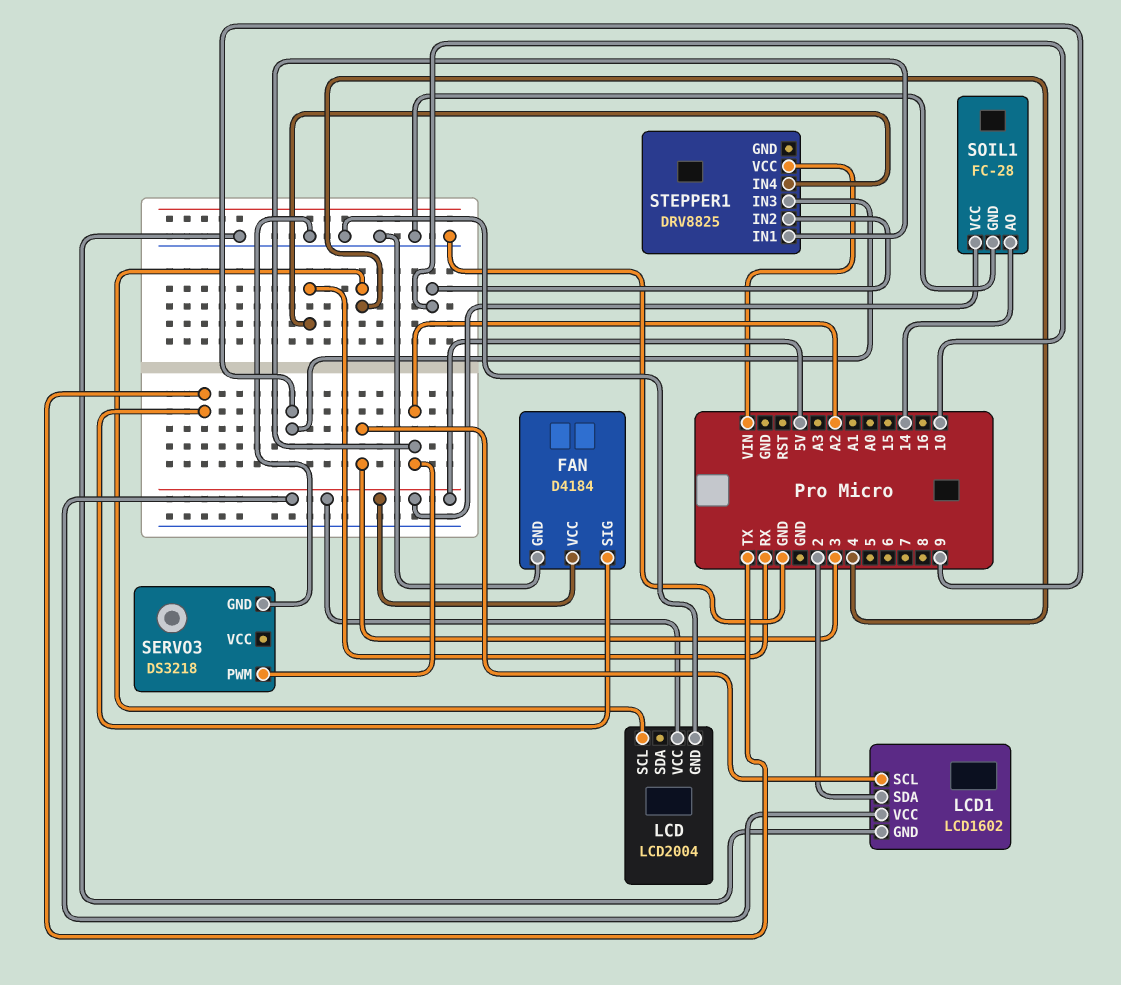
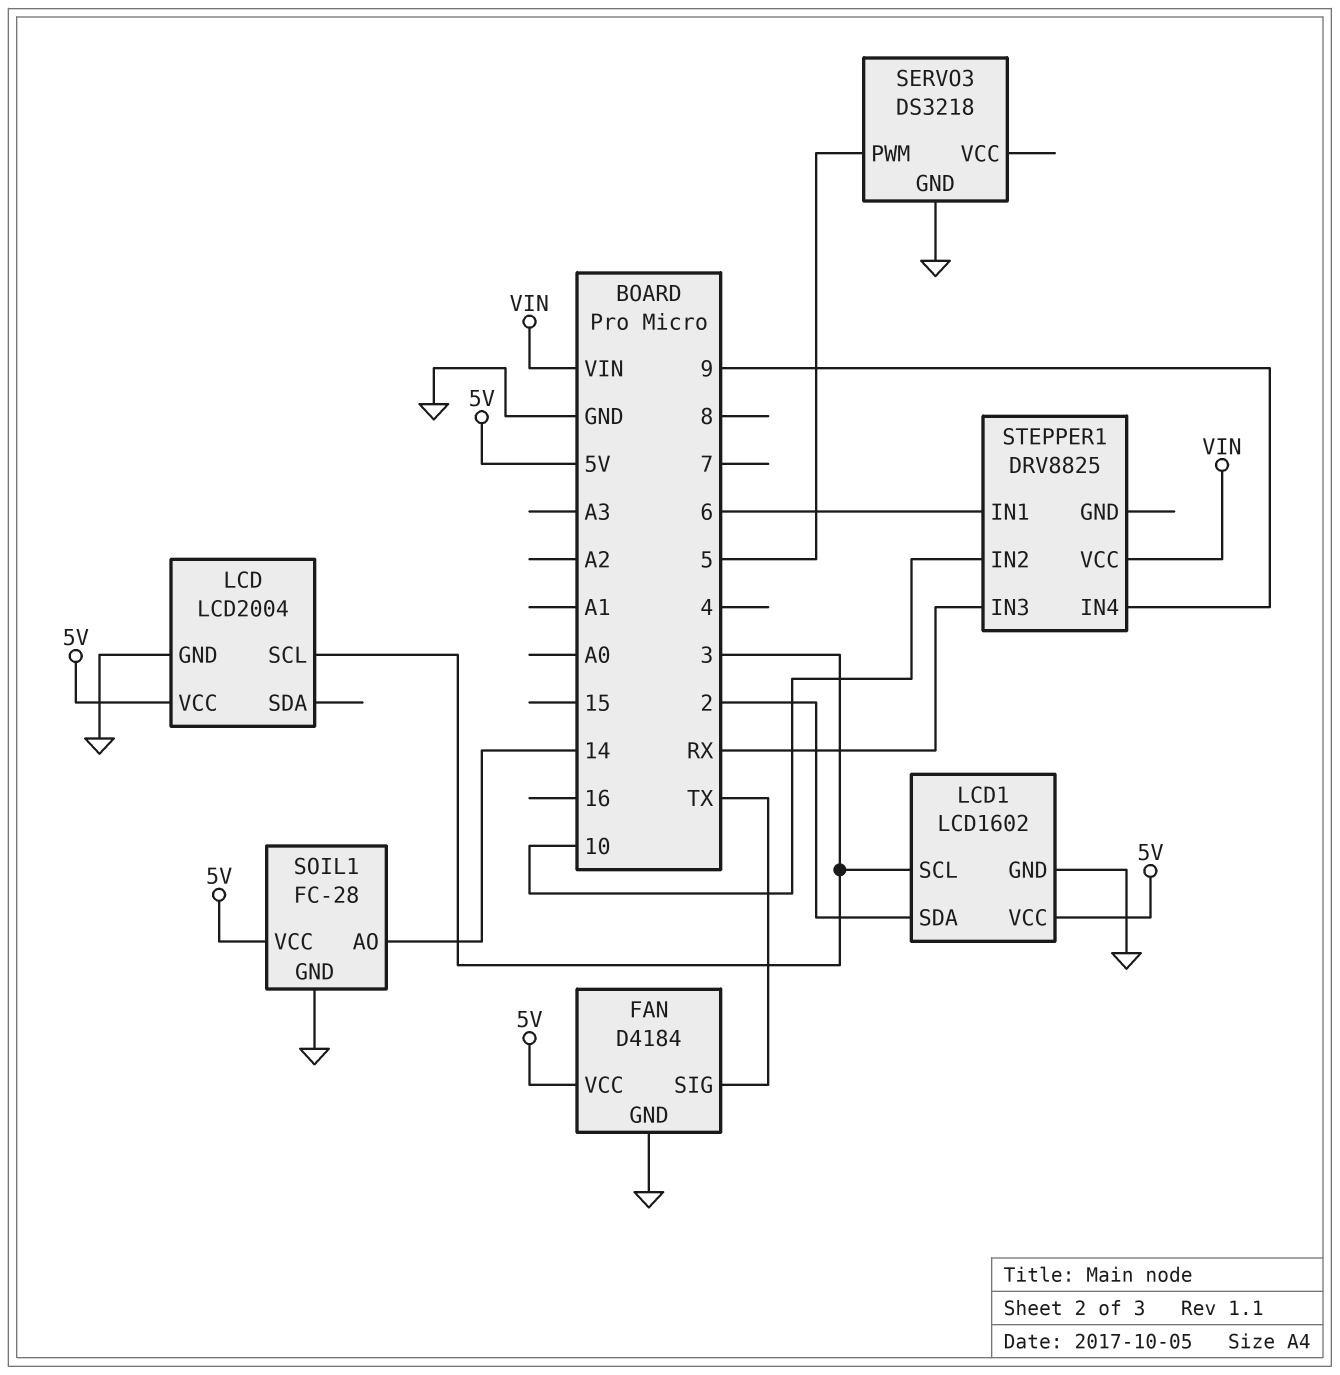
LCD pin SCL: 4 -> 3
SERVO3 pin PWM: A2 -> 5
STEPPER1 pin IN1: A2 -> 6
STEPPER1 pin IN3: 9 -> RX
STEPPER1 pin IN4: RX -> 9

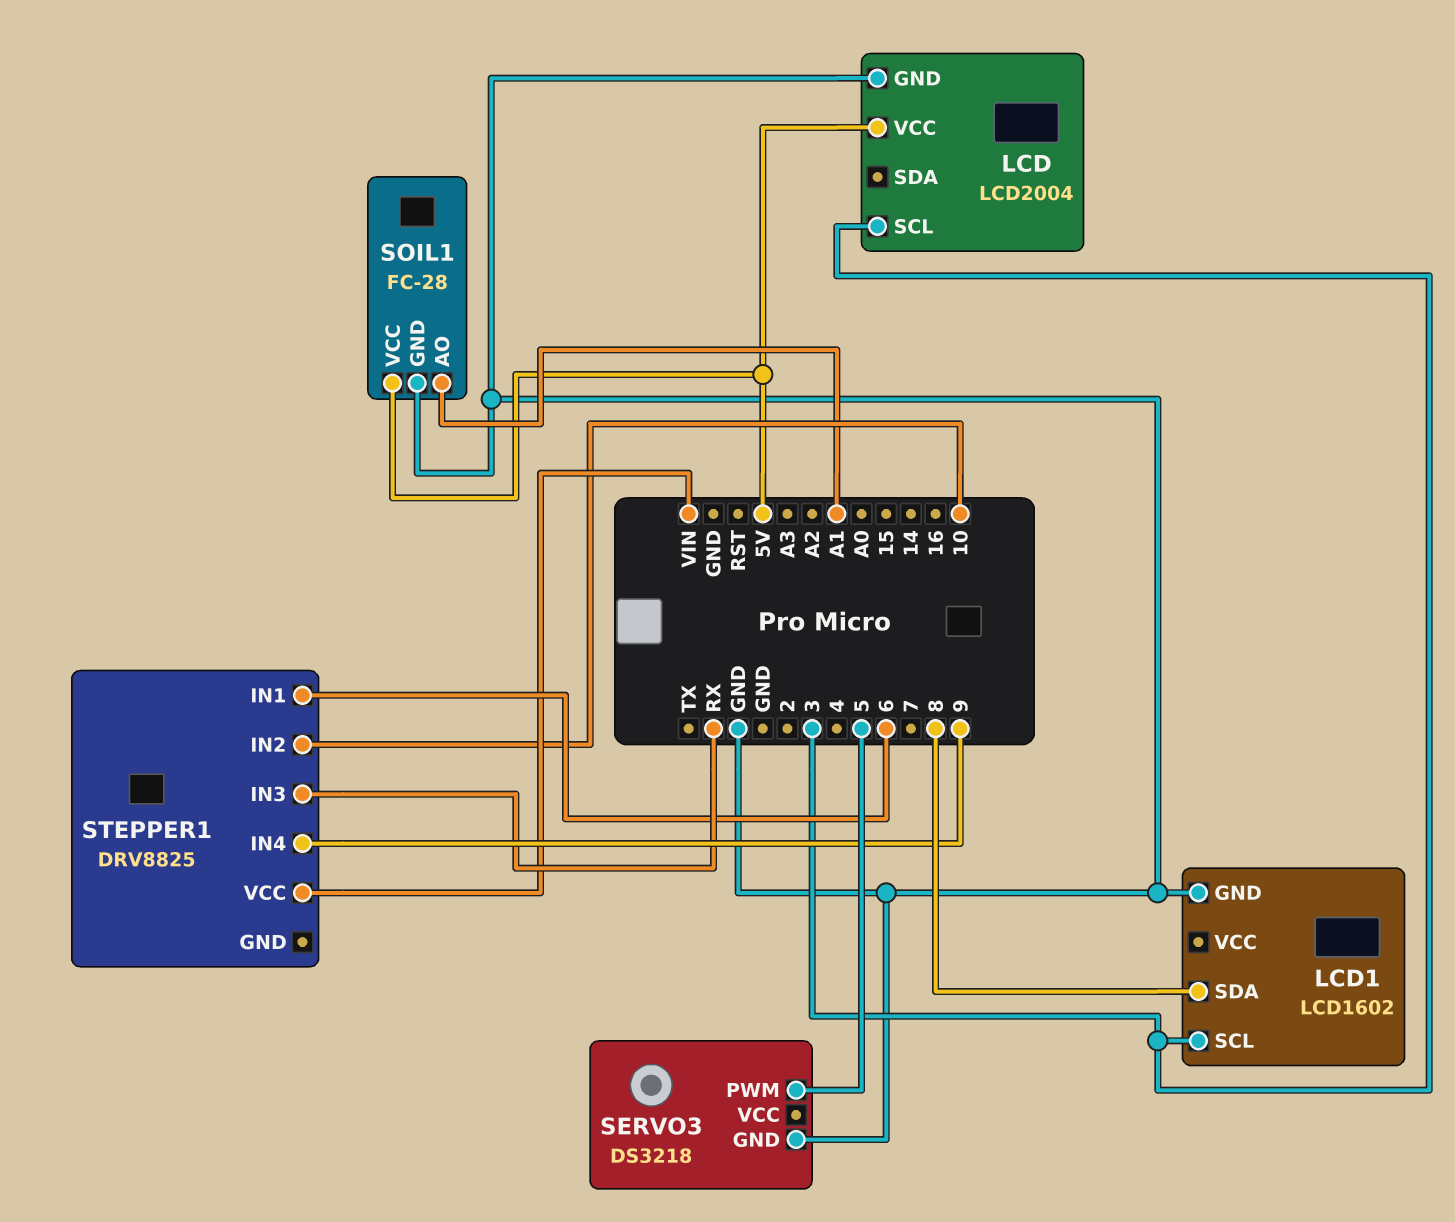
FAN: D4184 -> none
FAN pin GND: GND -> none
FAN pin SIG: TX -> none
FAN pin VCC: 5V -> none
LCD1 pin SDA: 2 -> 8
LCD1 pin VCC: 5V -> none
SOIL1 pin AO: 14 -> A1

